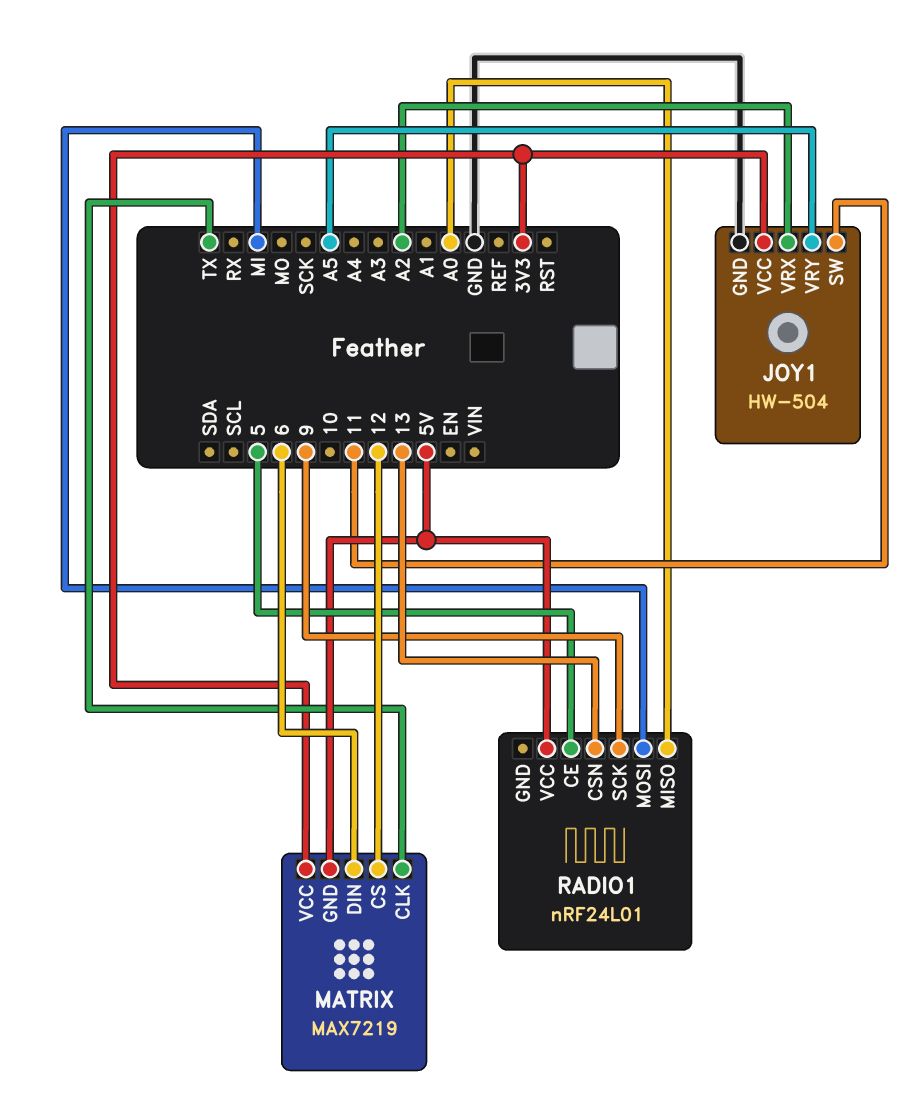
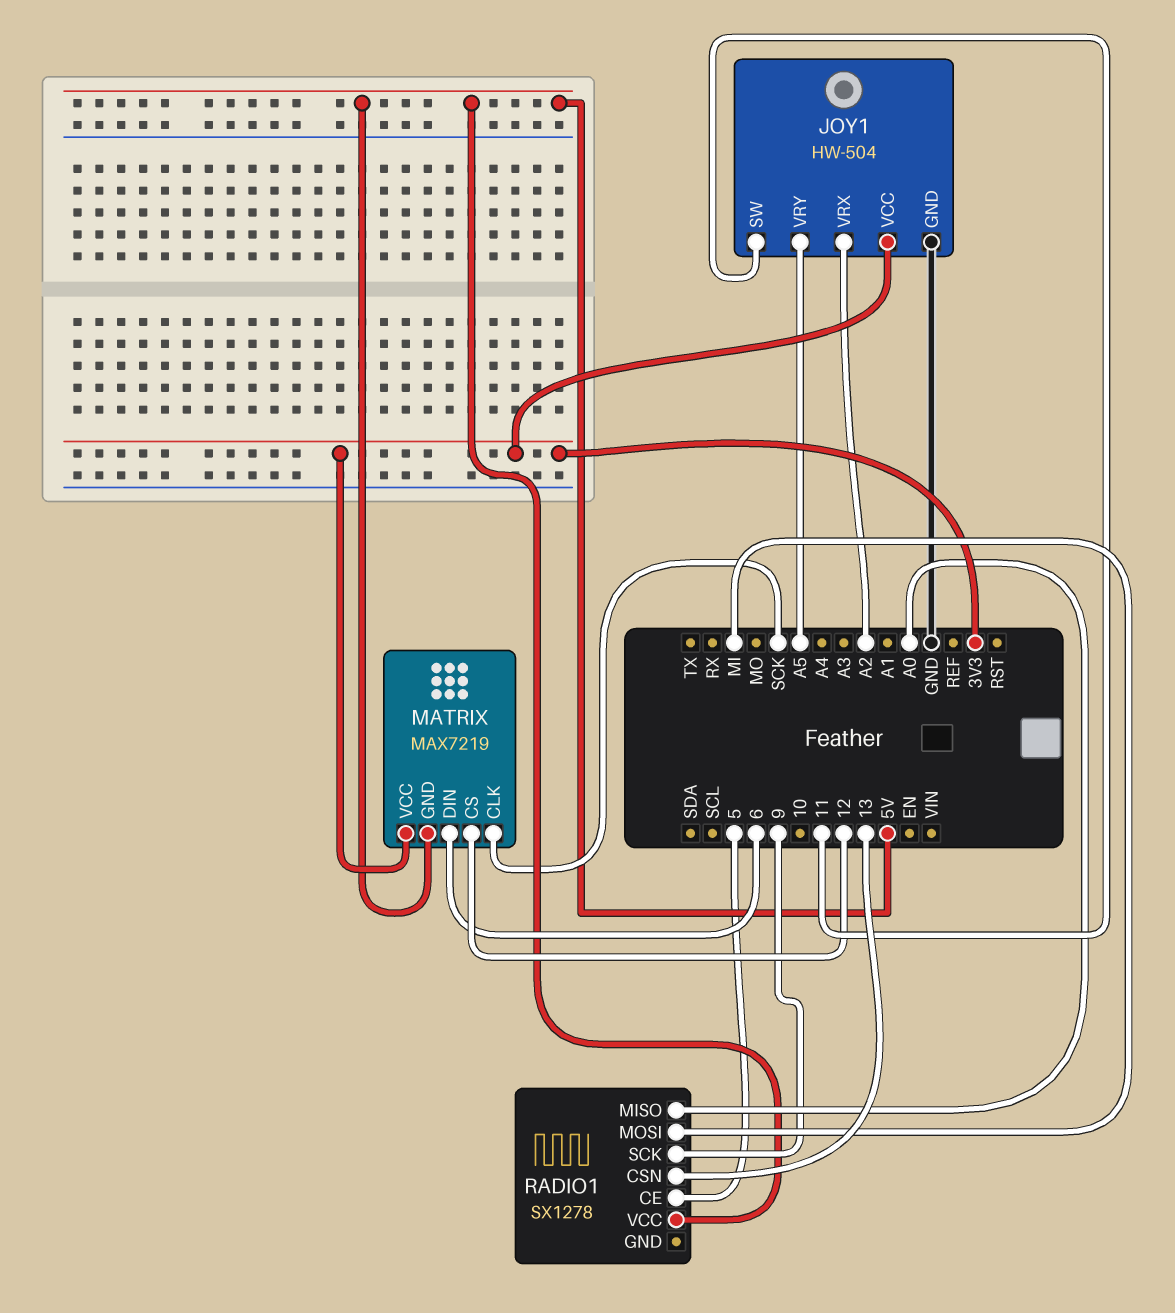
MATRIX pin CLK: TX -> SCK
RADIO1: nRF24L01 -> SX1278

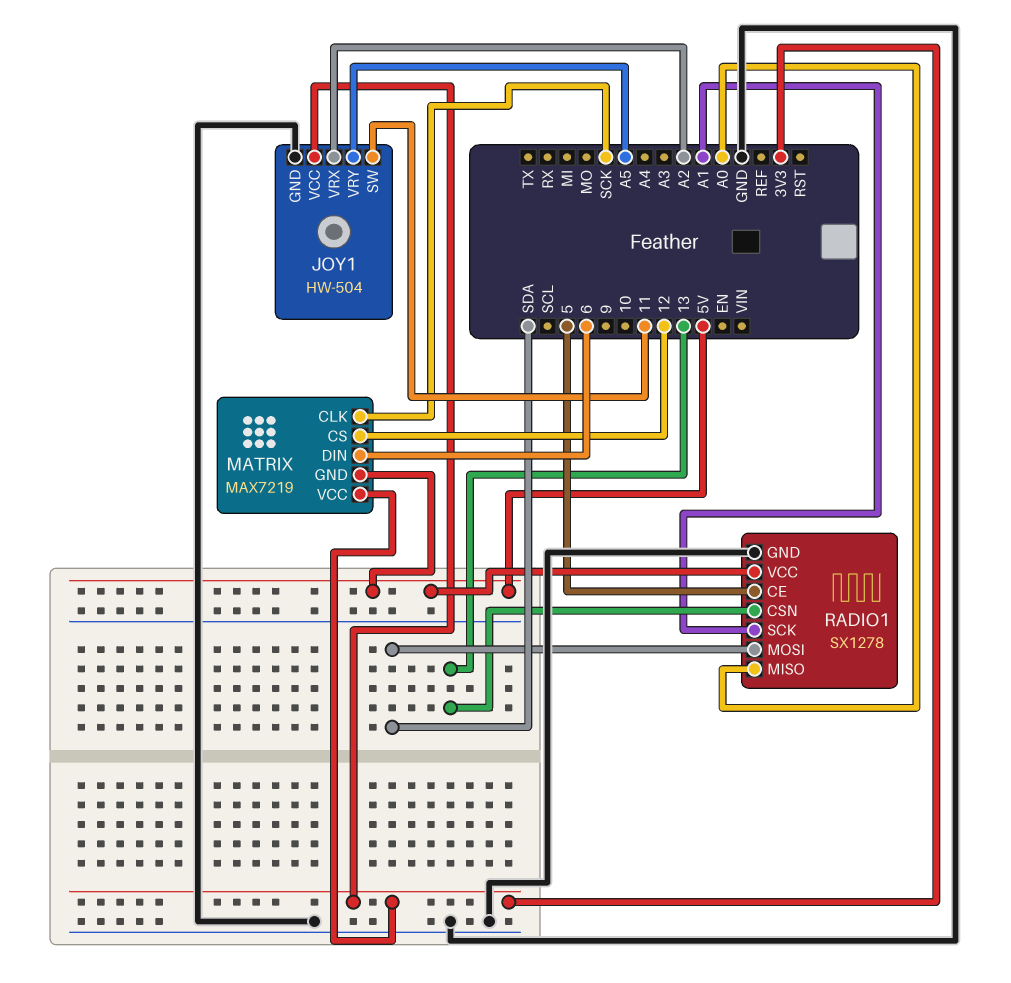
RADIO1 pin GND: none -> GND
RADIO1 pin MOSI: MI -> SDA
RADIO1 pin SCK: 9 -> A1

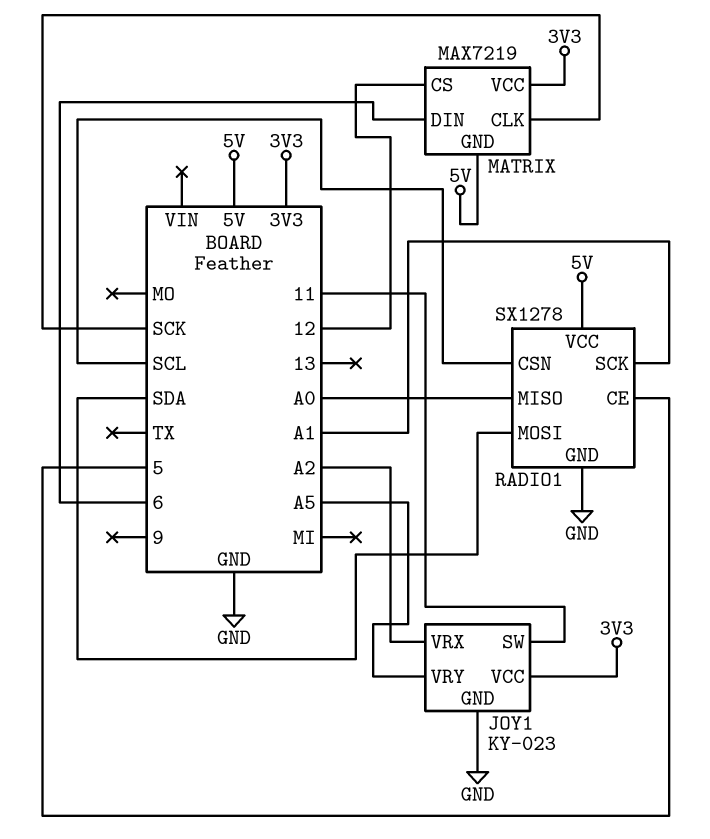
JOY1: HW-504 -> KY-023
RADIO1 pin CSN: 13 -> SCL

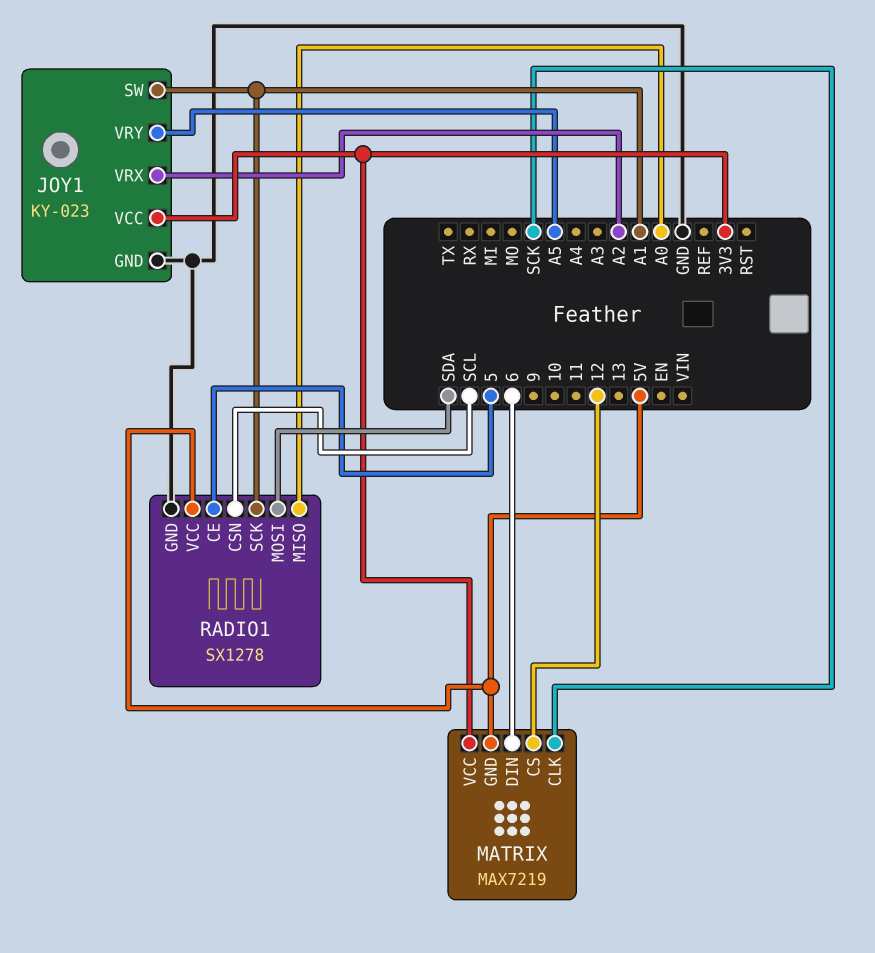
JOY1 pin SW: 11 -> A1

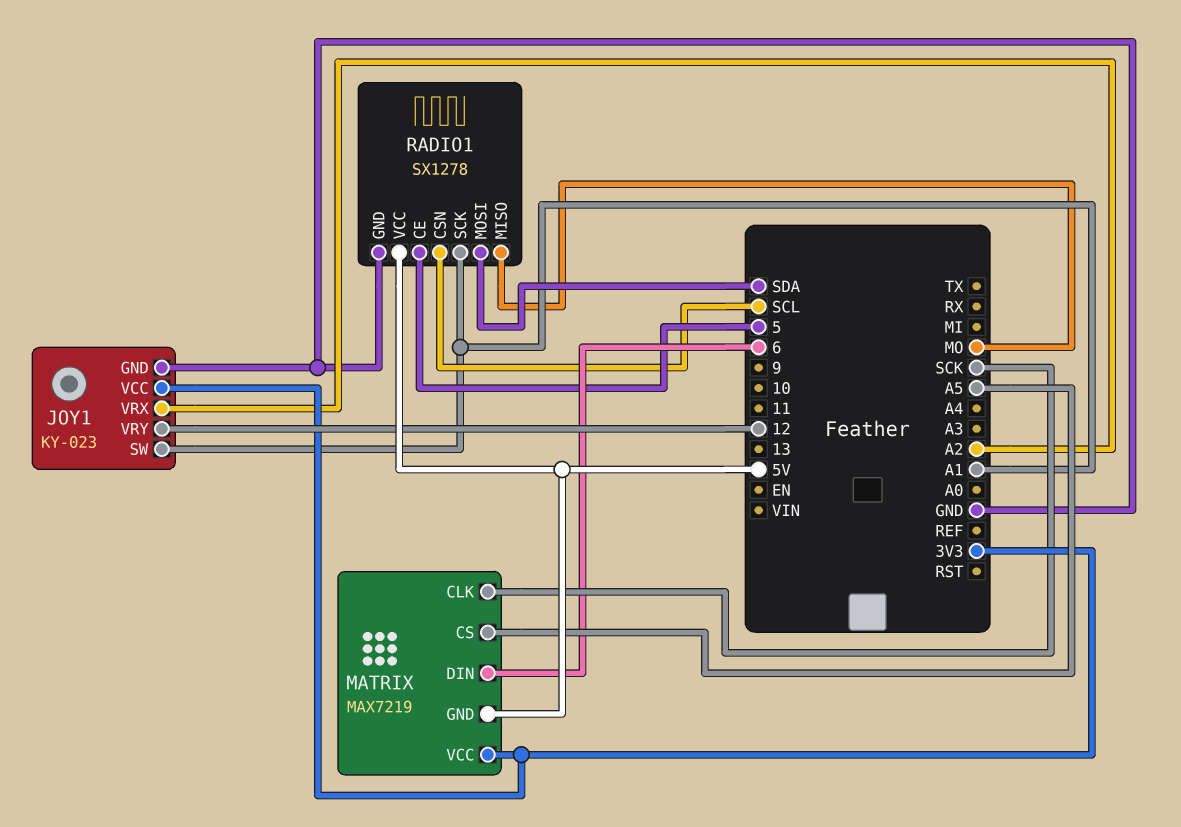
JOY1 pin VRY: A5 -> 12
MATRIX pin CS: 12 -> A5
RADIO1 pin MISO: A0 -> MO

